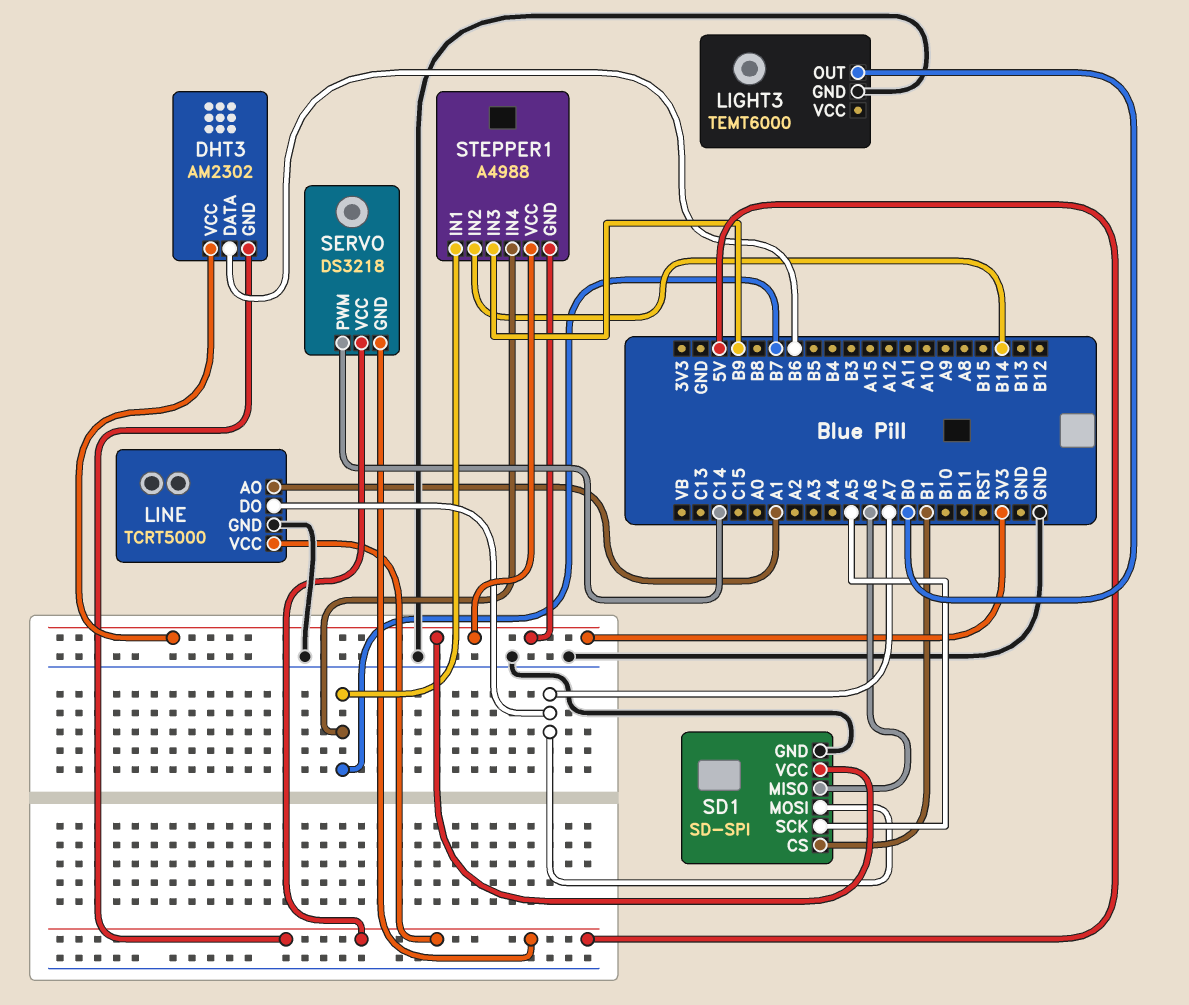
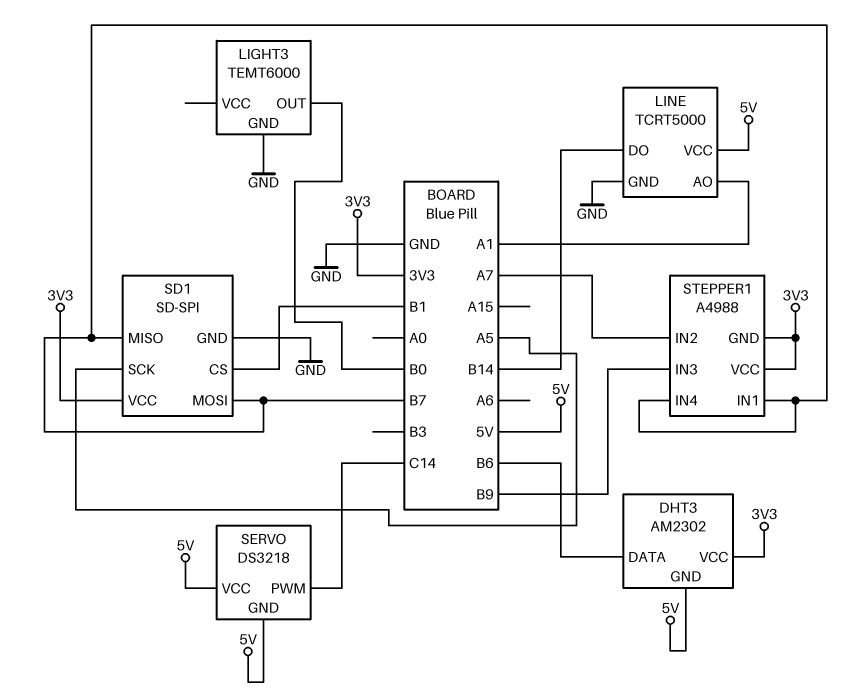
LINE pin DO: A7 -> B14
SD1 pin MISO: A6 -> B7
SD1 pin MOSI: A7 -> B7
STEPPER1 pin IN2: B14 -> A7

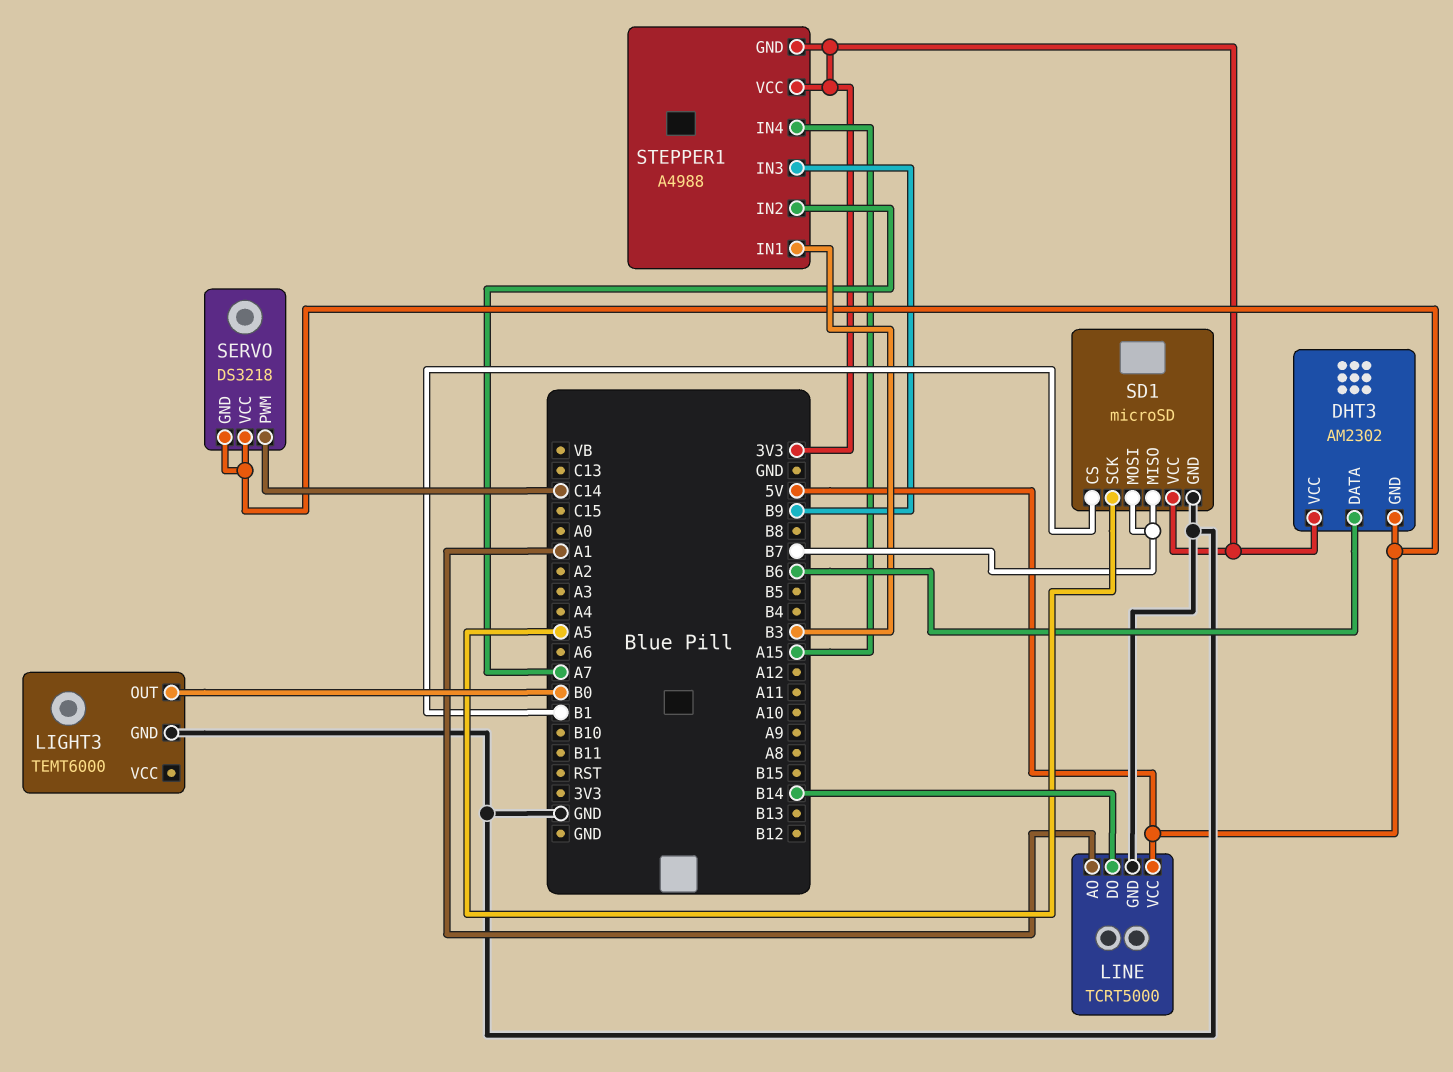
SD1: SD-SPI -> microSD
STEPPER1 pin IN1: B7 -> B3
STEPPER1 pin IN4: B7 -> A15

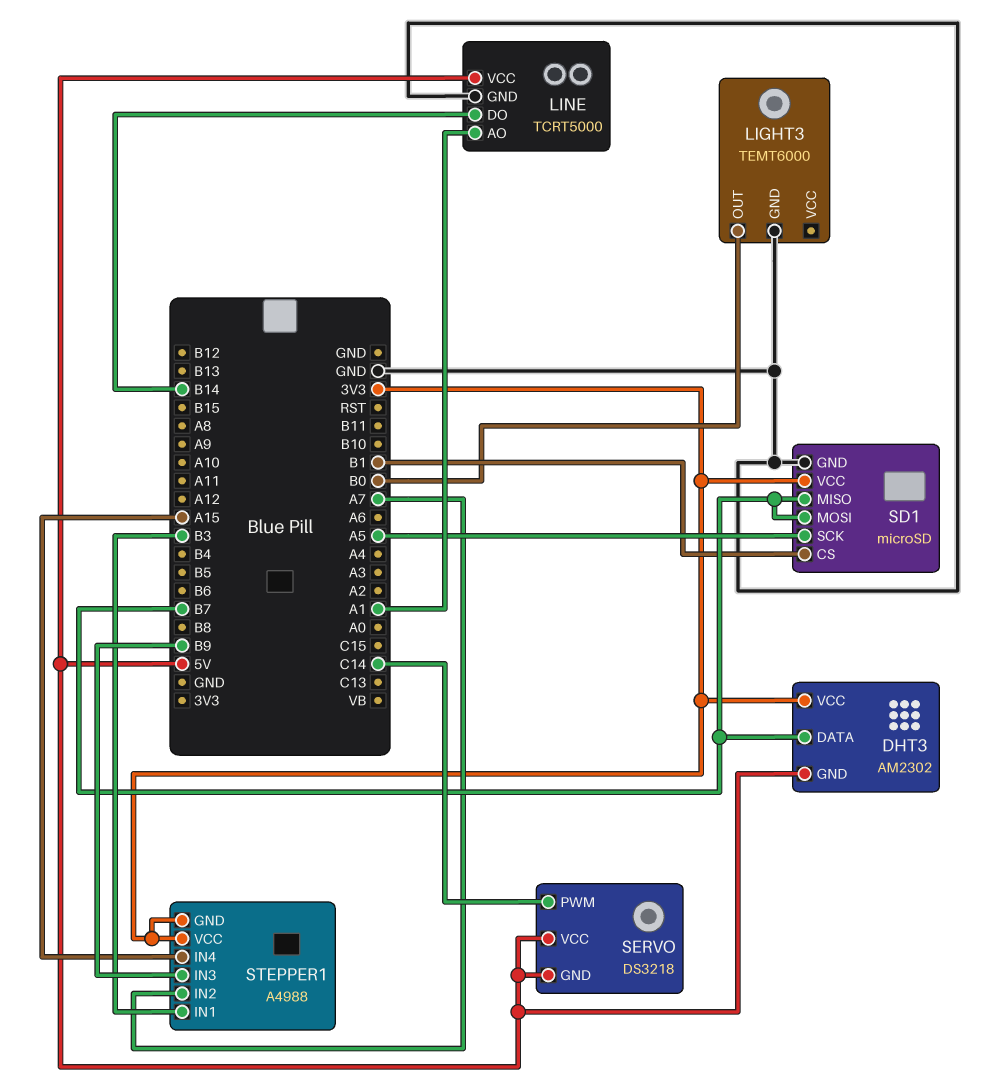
DHT3 pin DATA: B6 -> B7

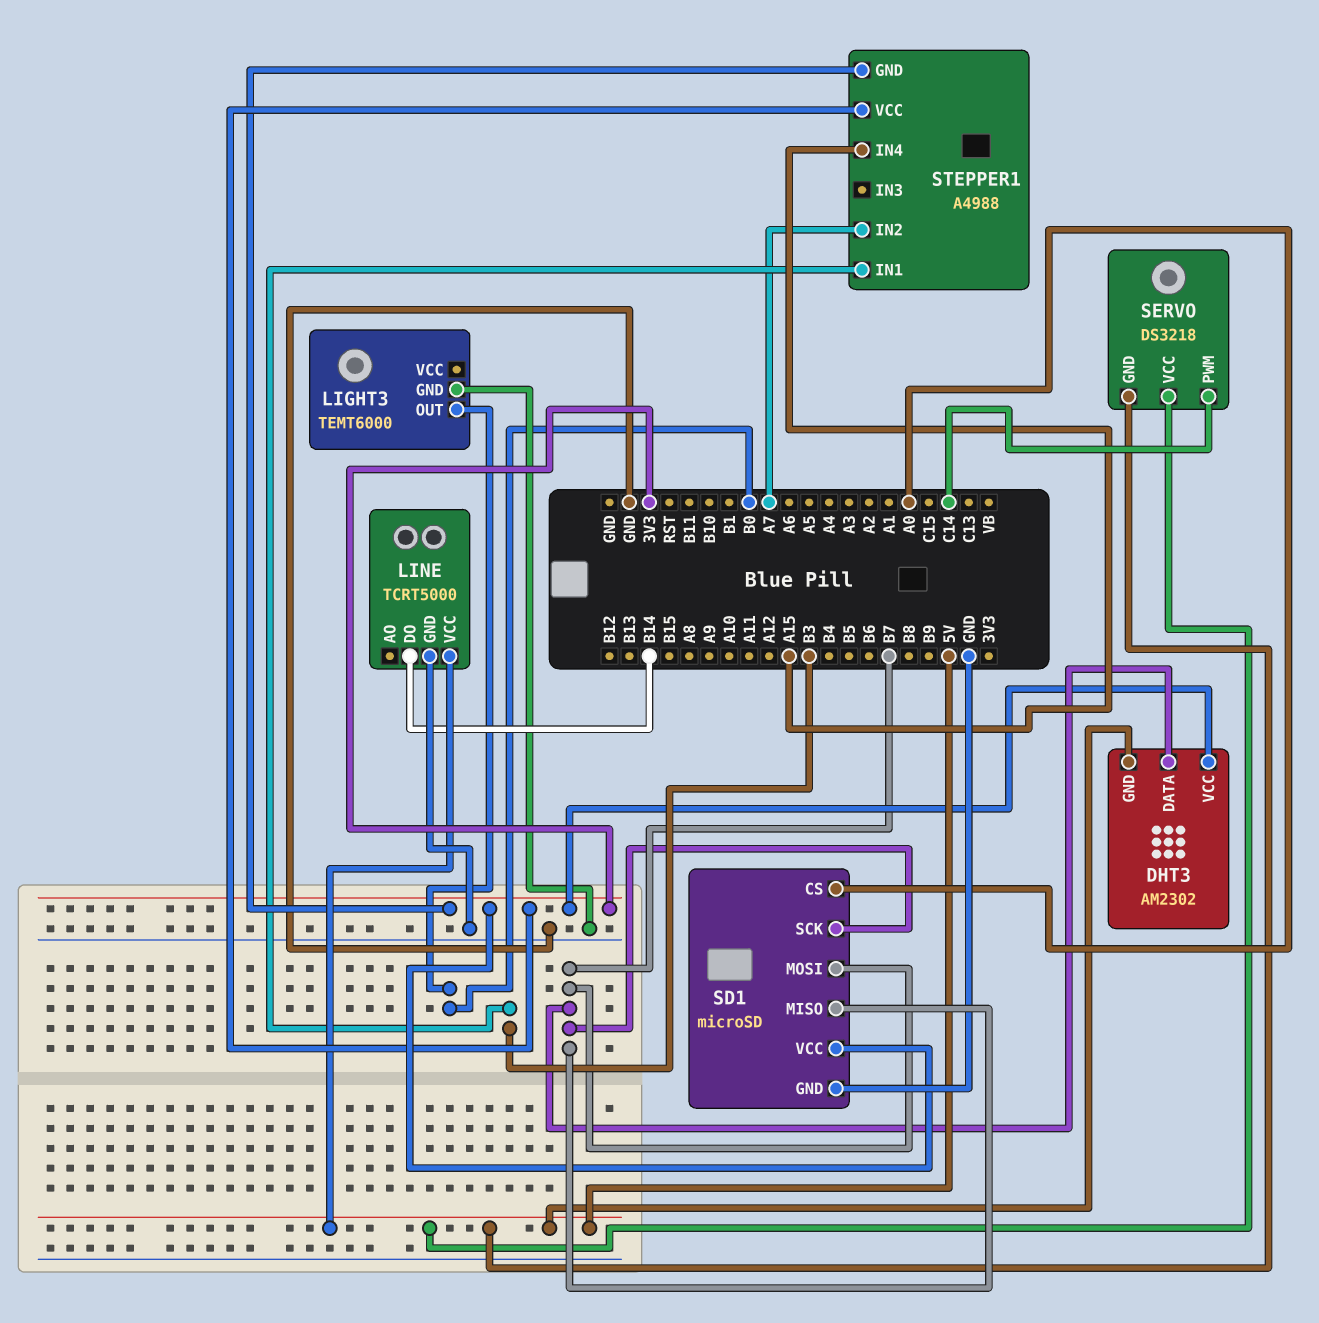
LINE pin AO: A1 -> none
SD1 pin CS: B1 -> A0
SD1 pin SCK: A5 -> B7
STEPPER1 pin IN3: B9 -> none

